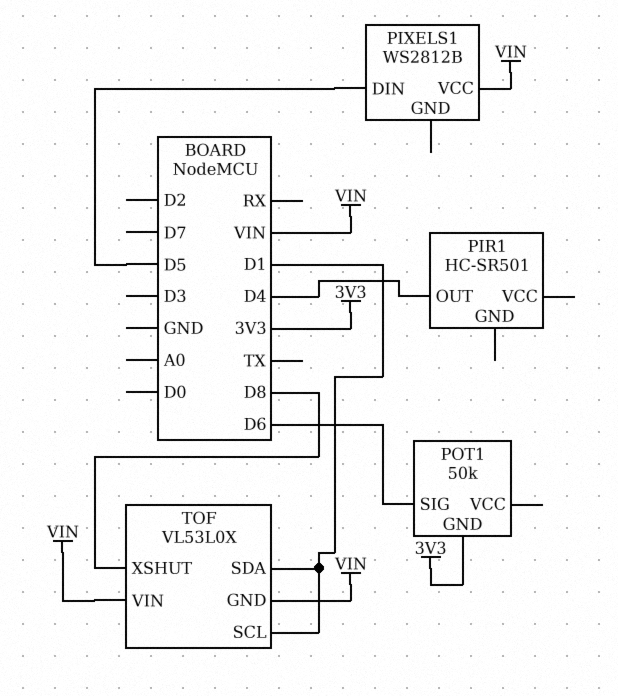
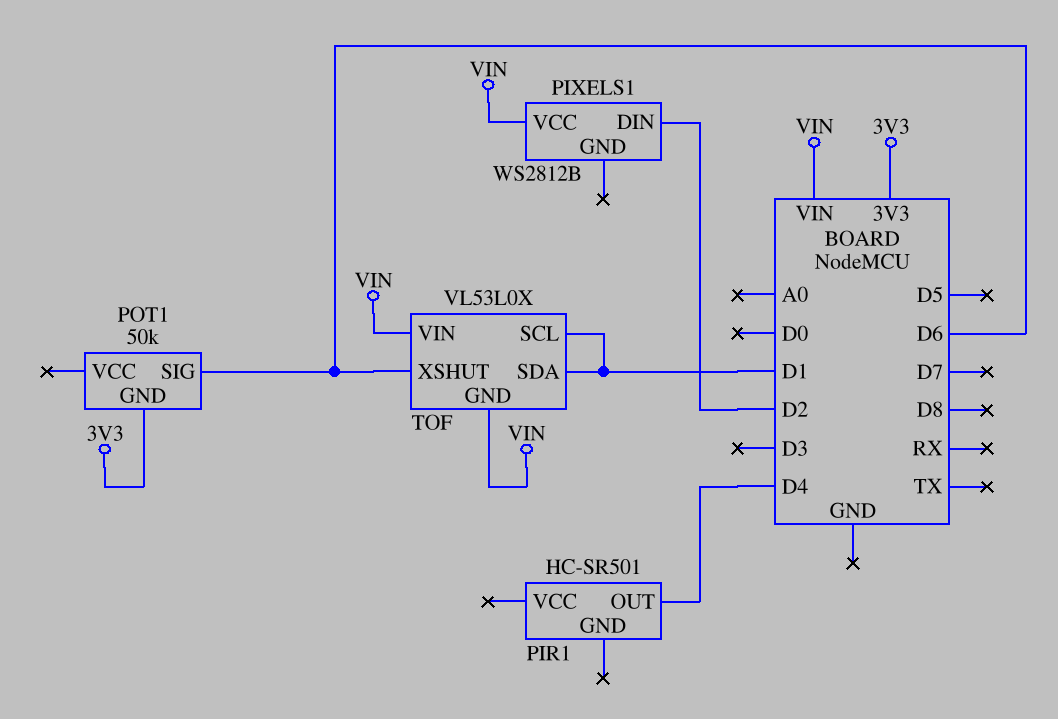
PIXELS1 pin DIN: D5 -> D2
TOF pin XSHUT: D8 -> D6

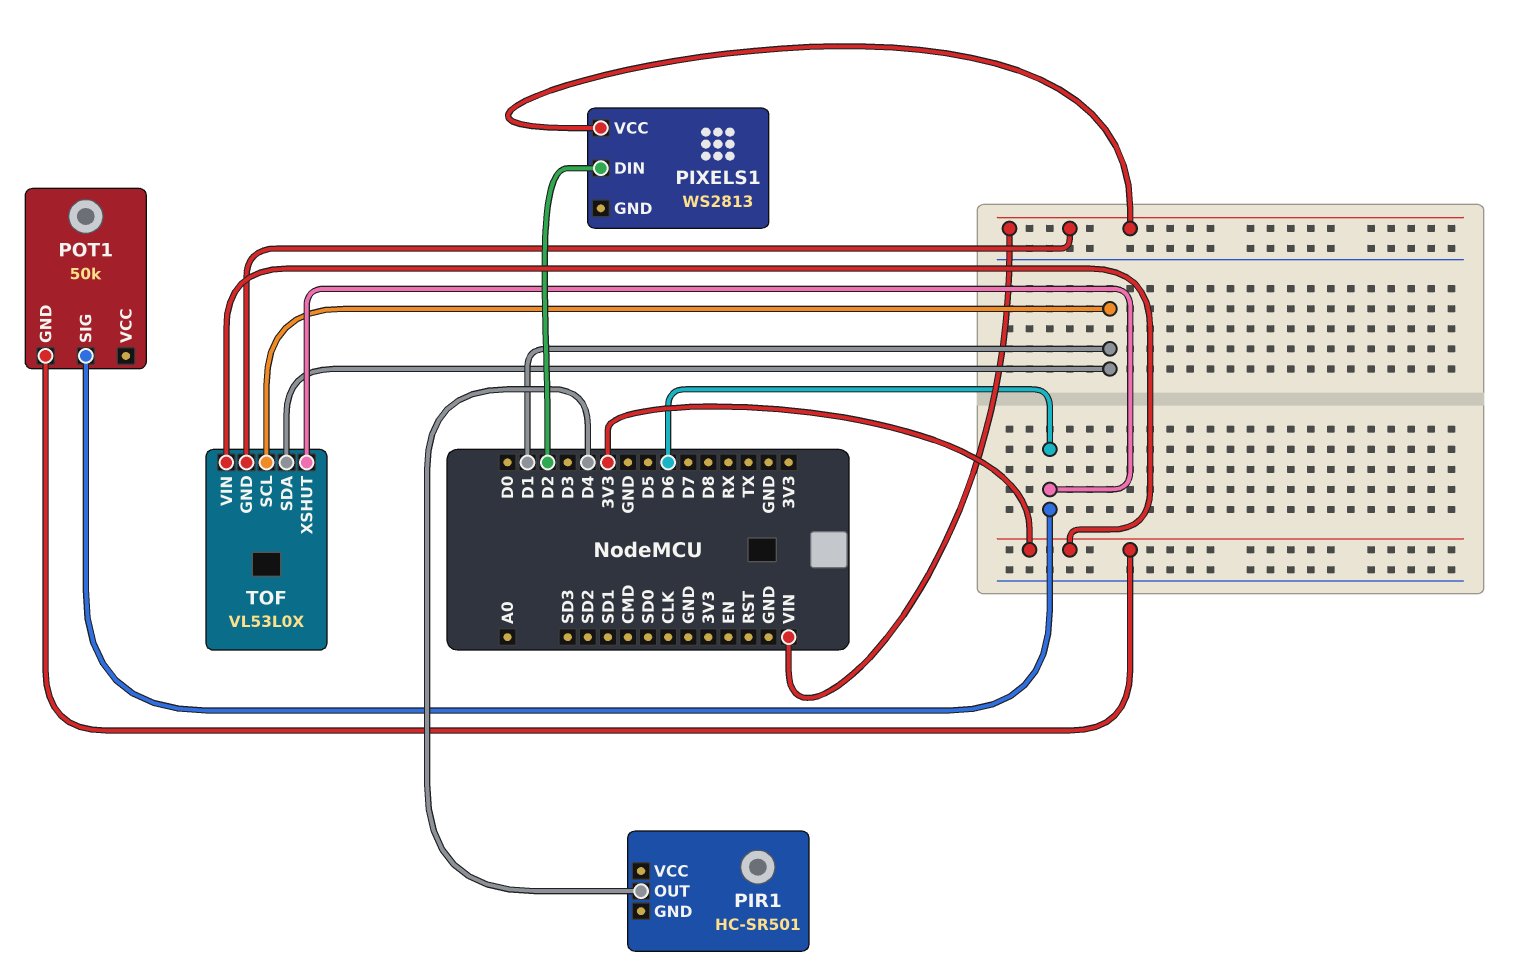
PIXELS1: WS2812B -> WS2813
TOF pin VIN: VIN -> 3V3

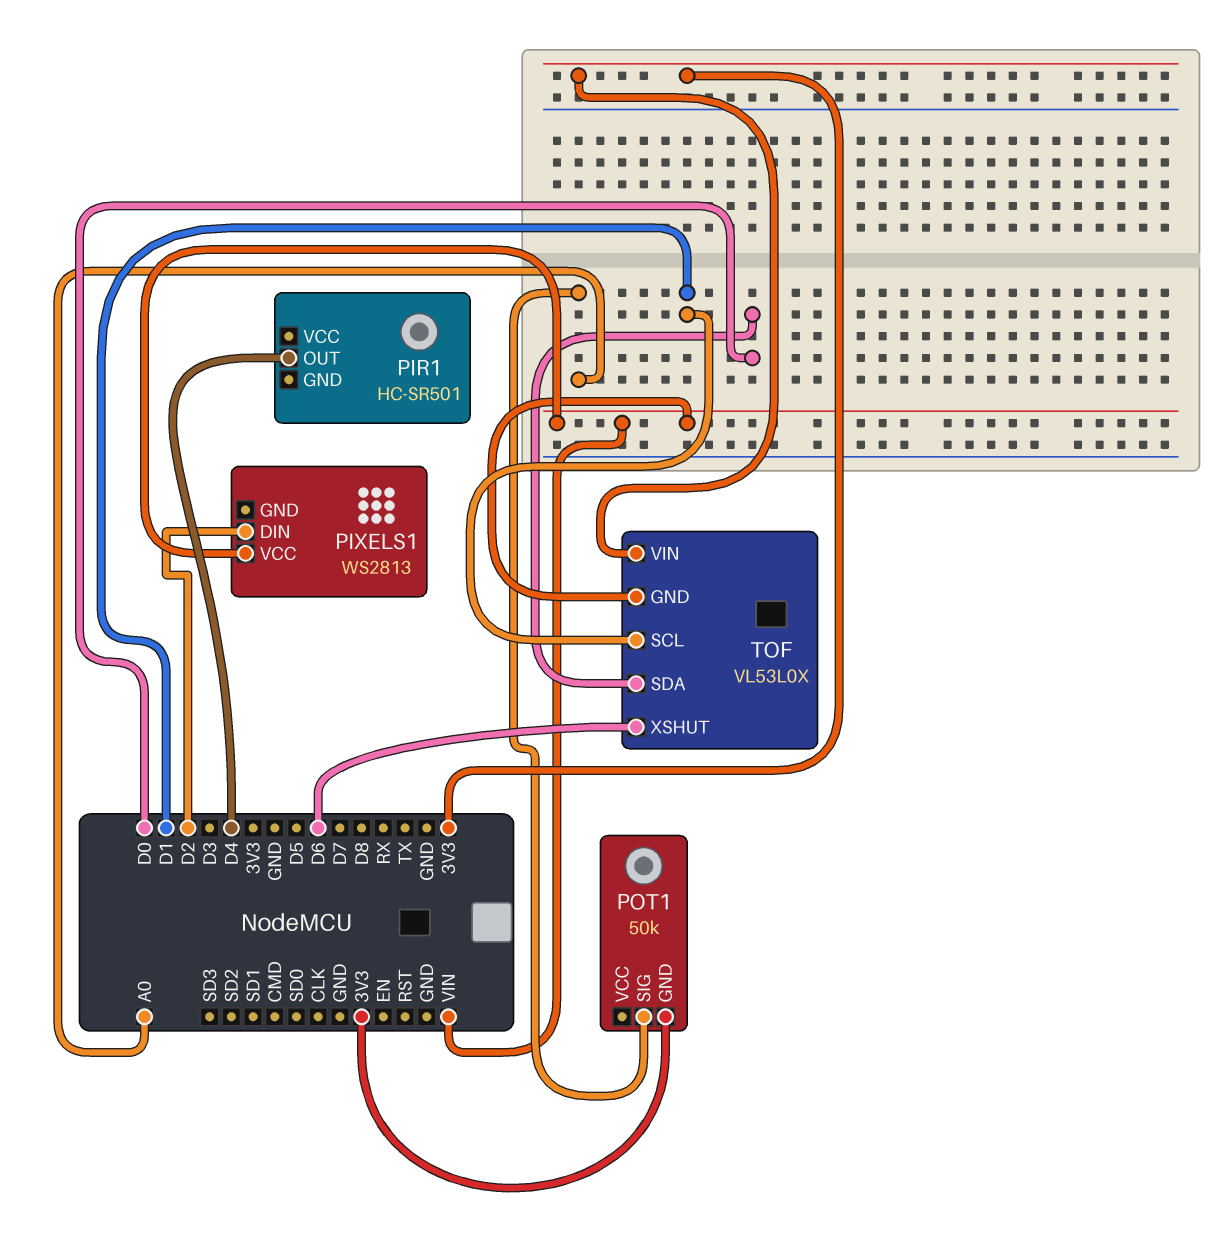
POT1 pin SIG: D6 -> A0
TOF pin SDA: D1 -> D0

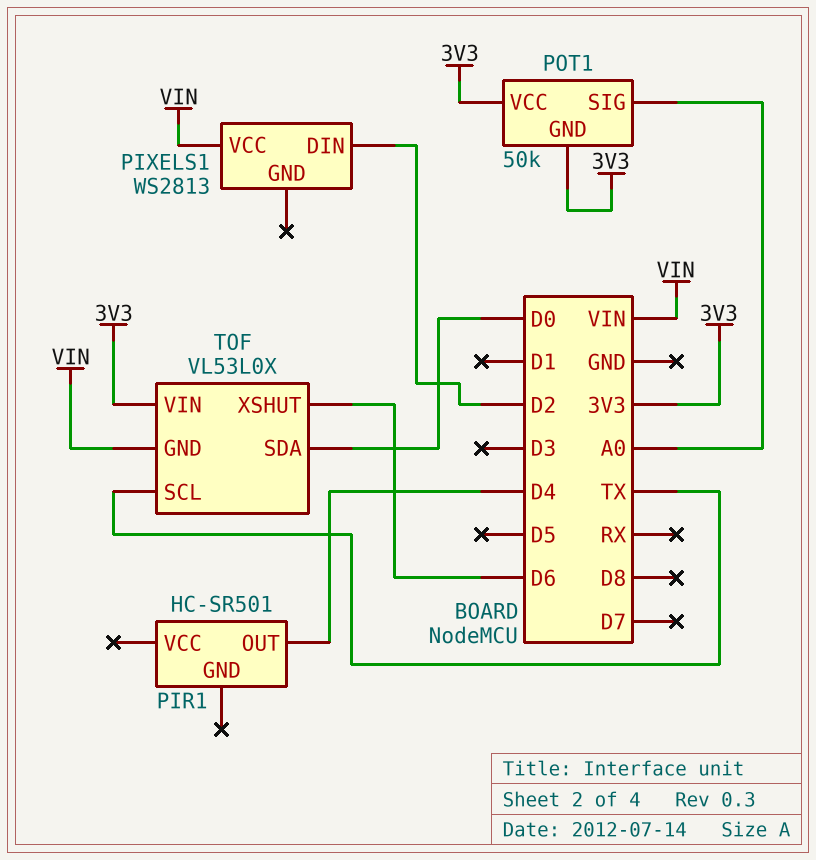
POT1 pin VCC: none -> 3V3
TOF pin SCL: D1 -> TX

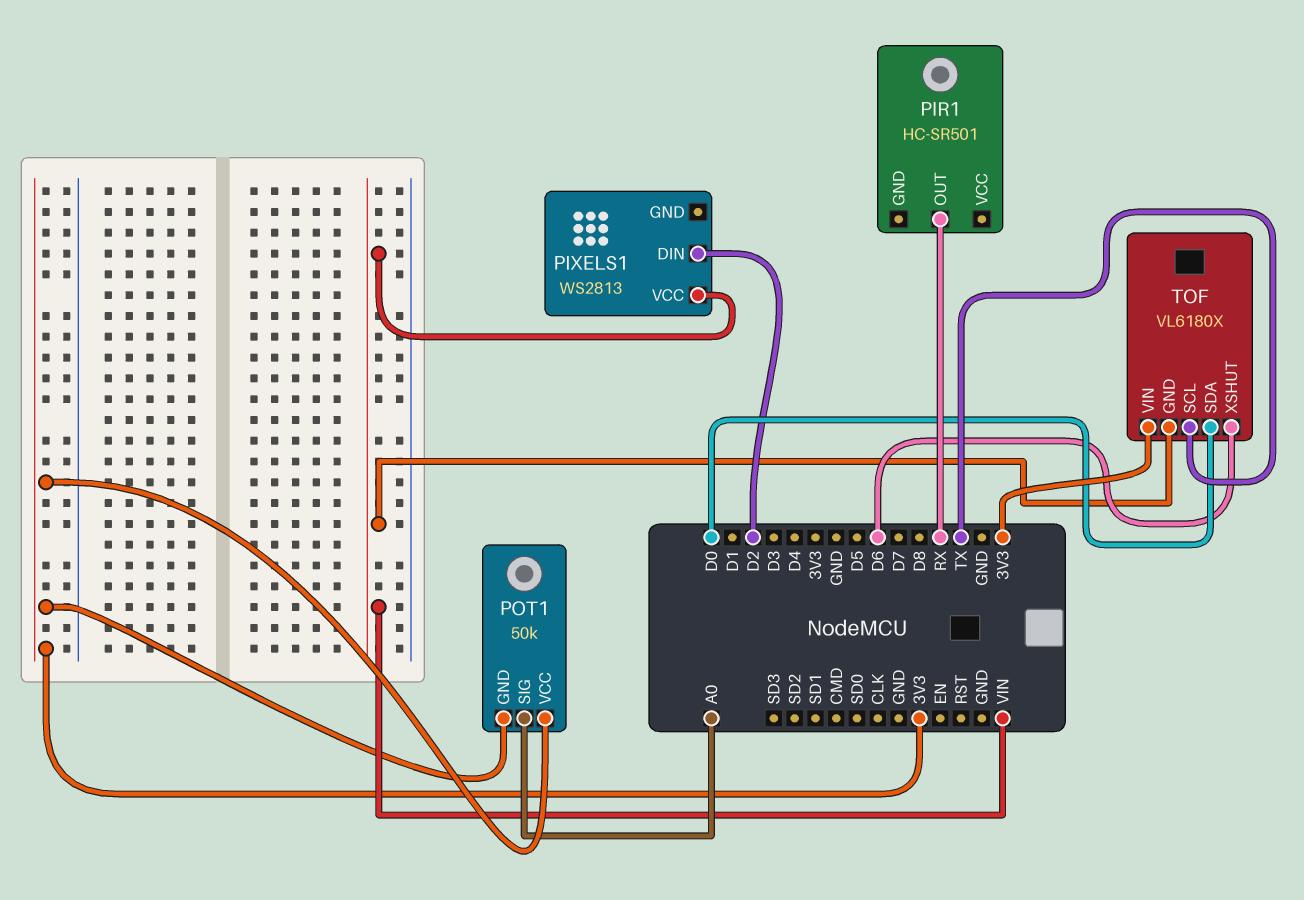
PIR1 pin OUT: D4 -> RX
TOF: VL53L0X -> VL6180X

